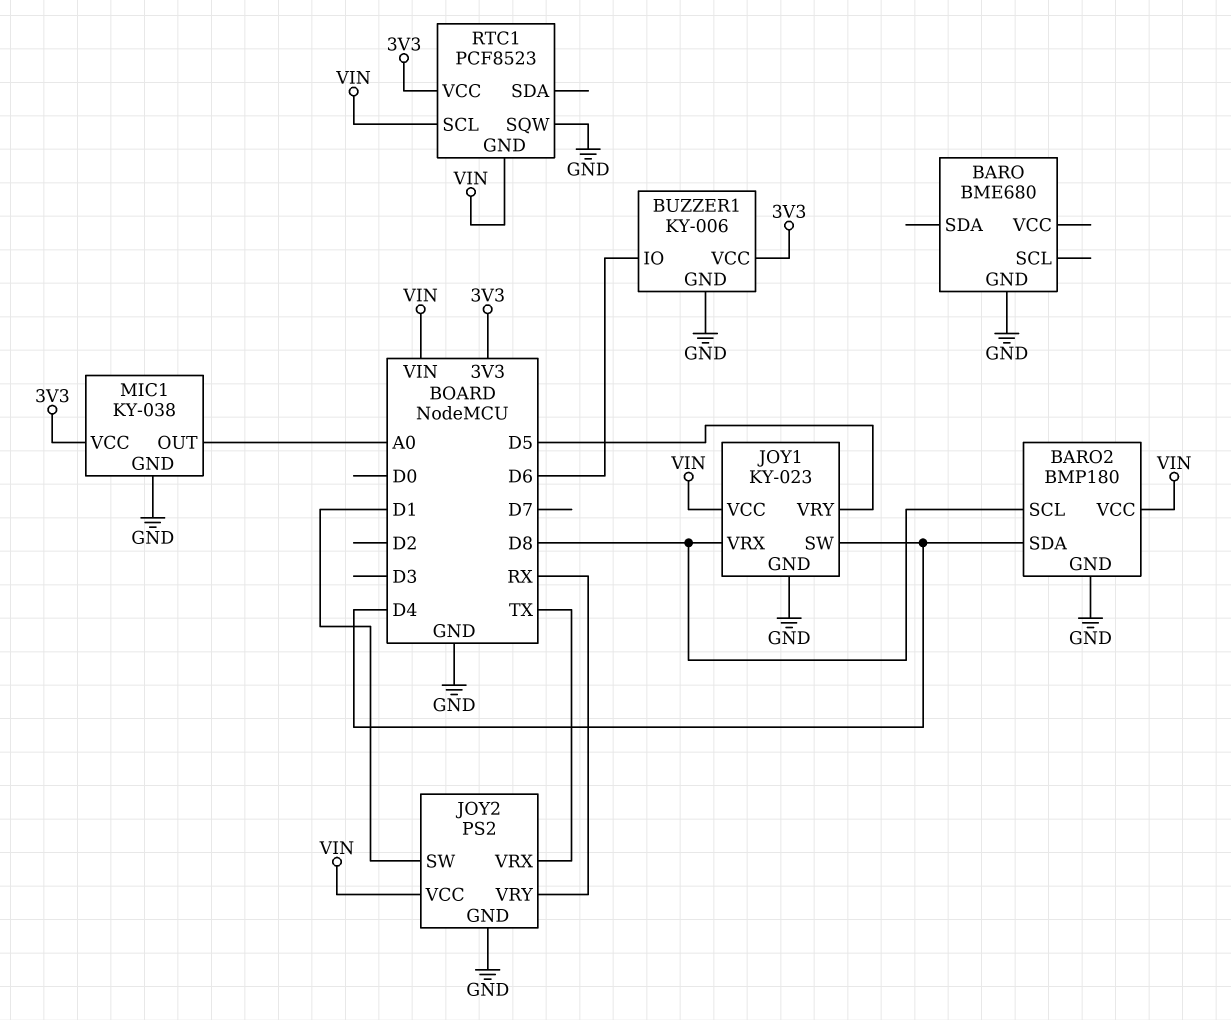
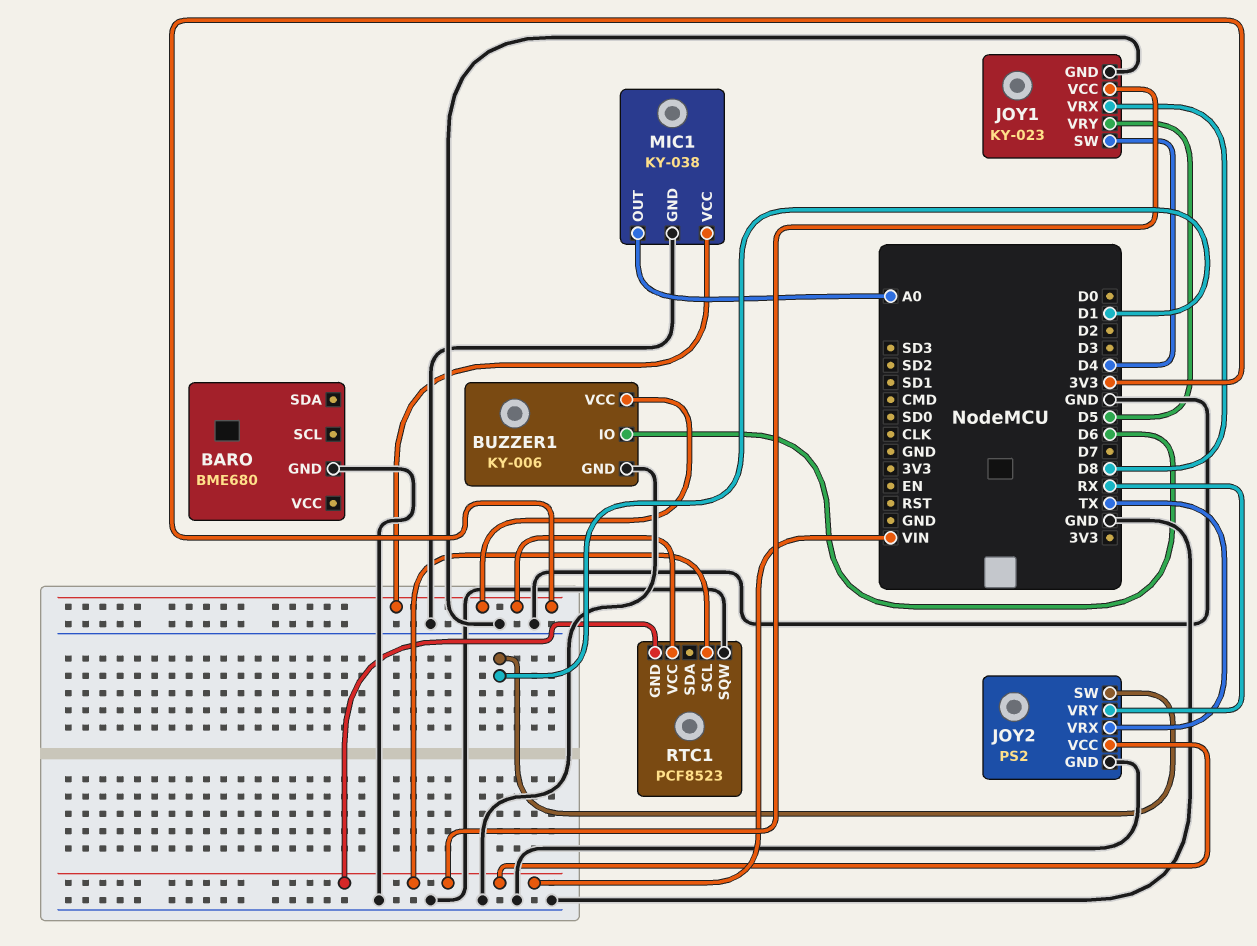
BARO2: BMP180 -> none
BARO2 pin GND: GND -> none
BARO2 pin SCL: D8 -> none
BARO2 pin SDA: D4 -> none
BARO2 pin VCC: VIN -> none

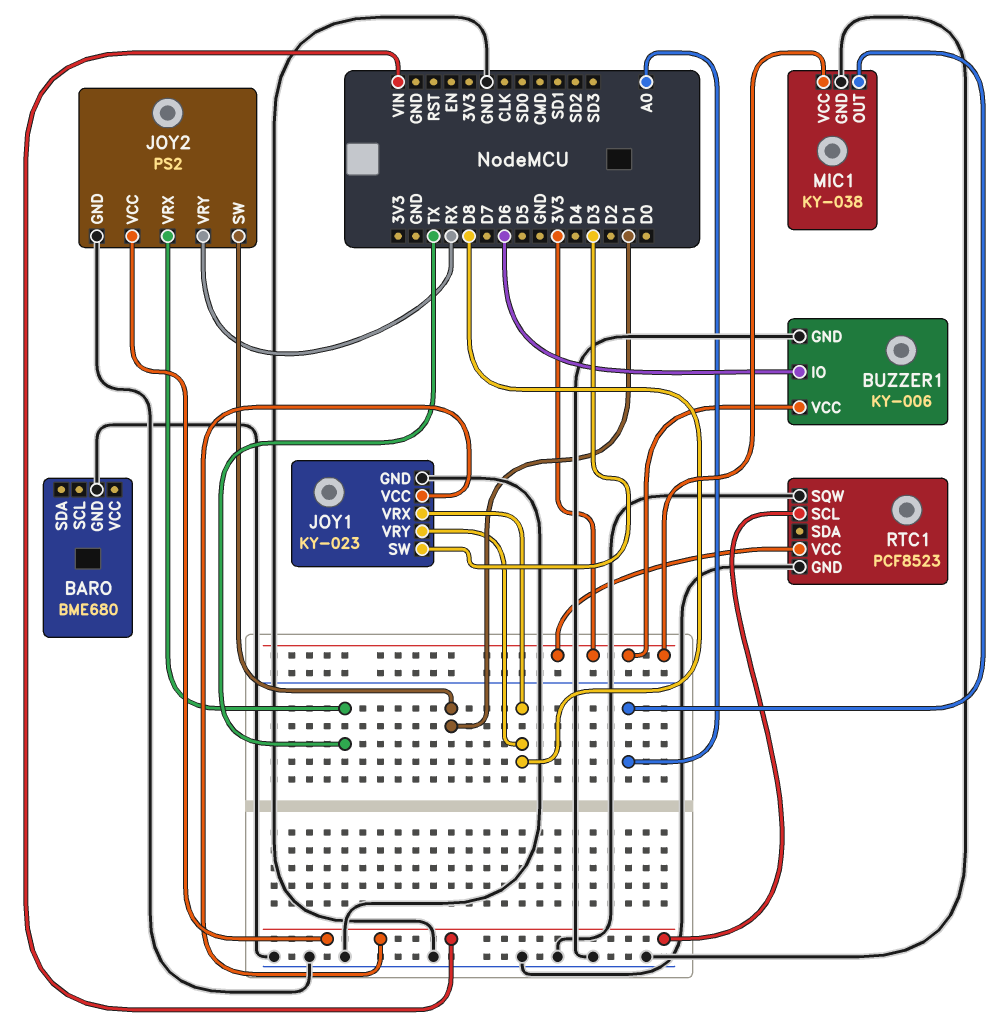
JOY1 pin SW: D4 -> D3
JOY1 pin VRY: D5 -> D8
RTC1 pin GND: VIN -> GND

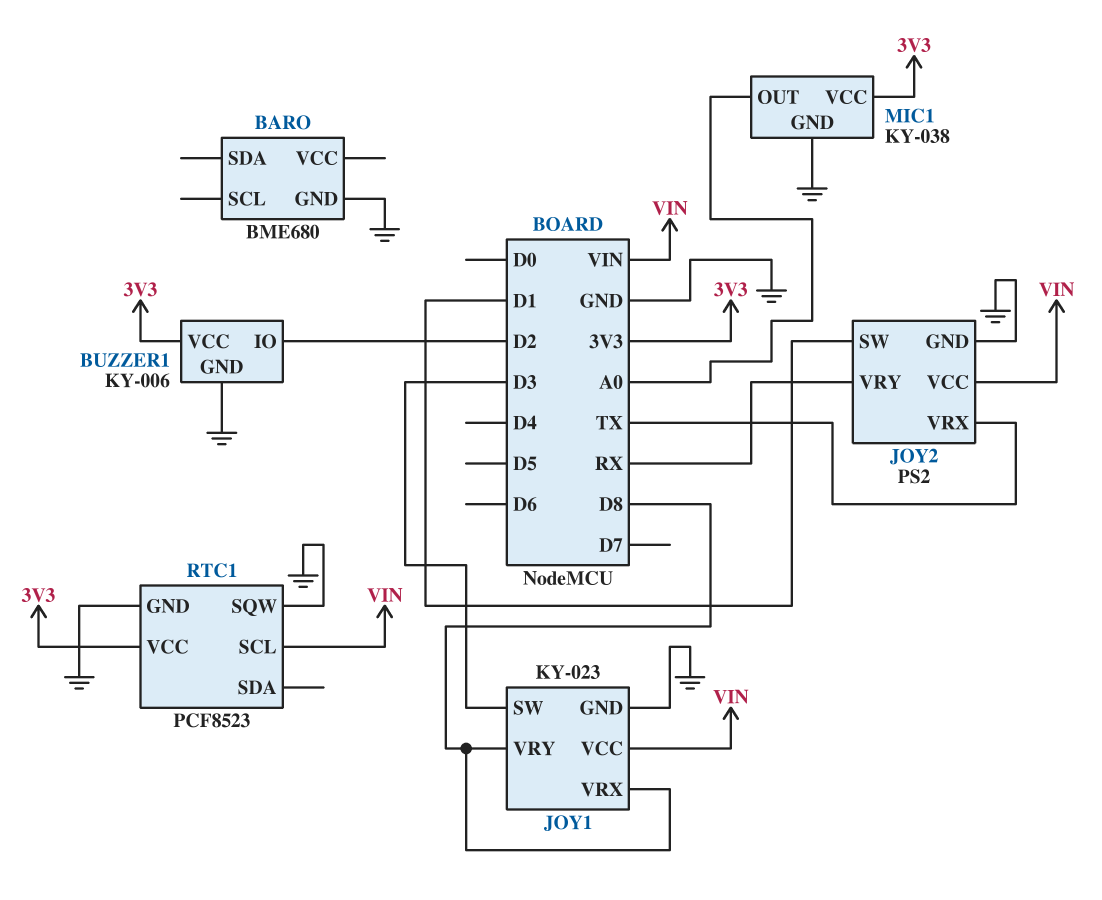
BUZZER1 pin IO: D6 -> D2

